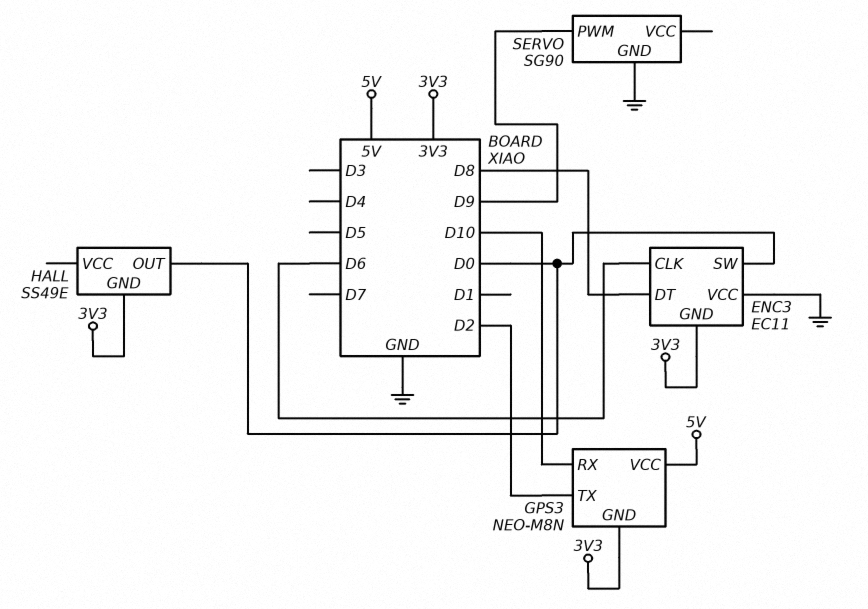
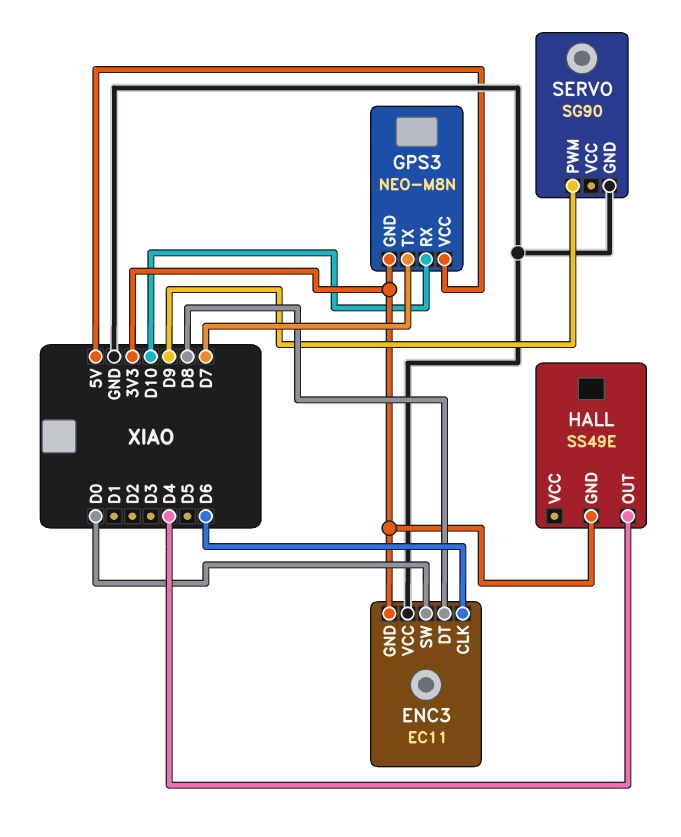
GPS3 pin TX: D2 -> D7
HALL pin OUT: D0 -> D4

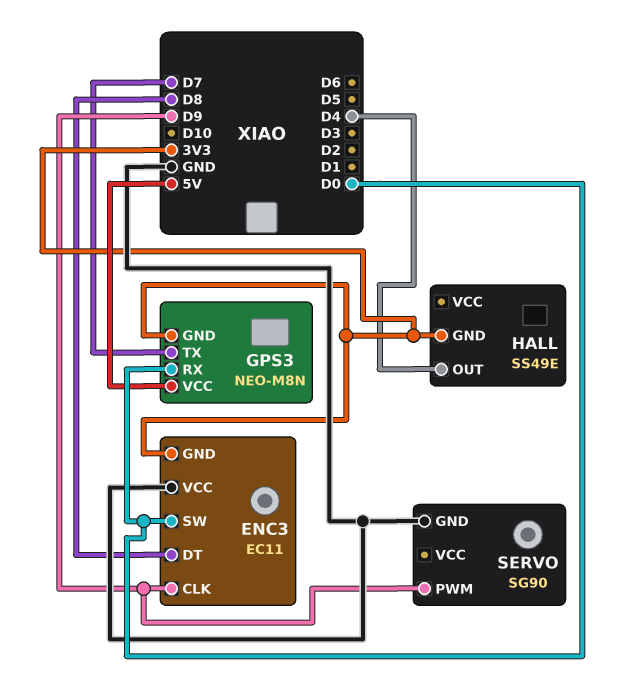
ENC3 pin CLK: D6 -> D9
GPS3 pin RX: D10 -> D0

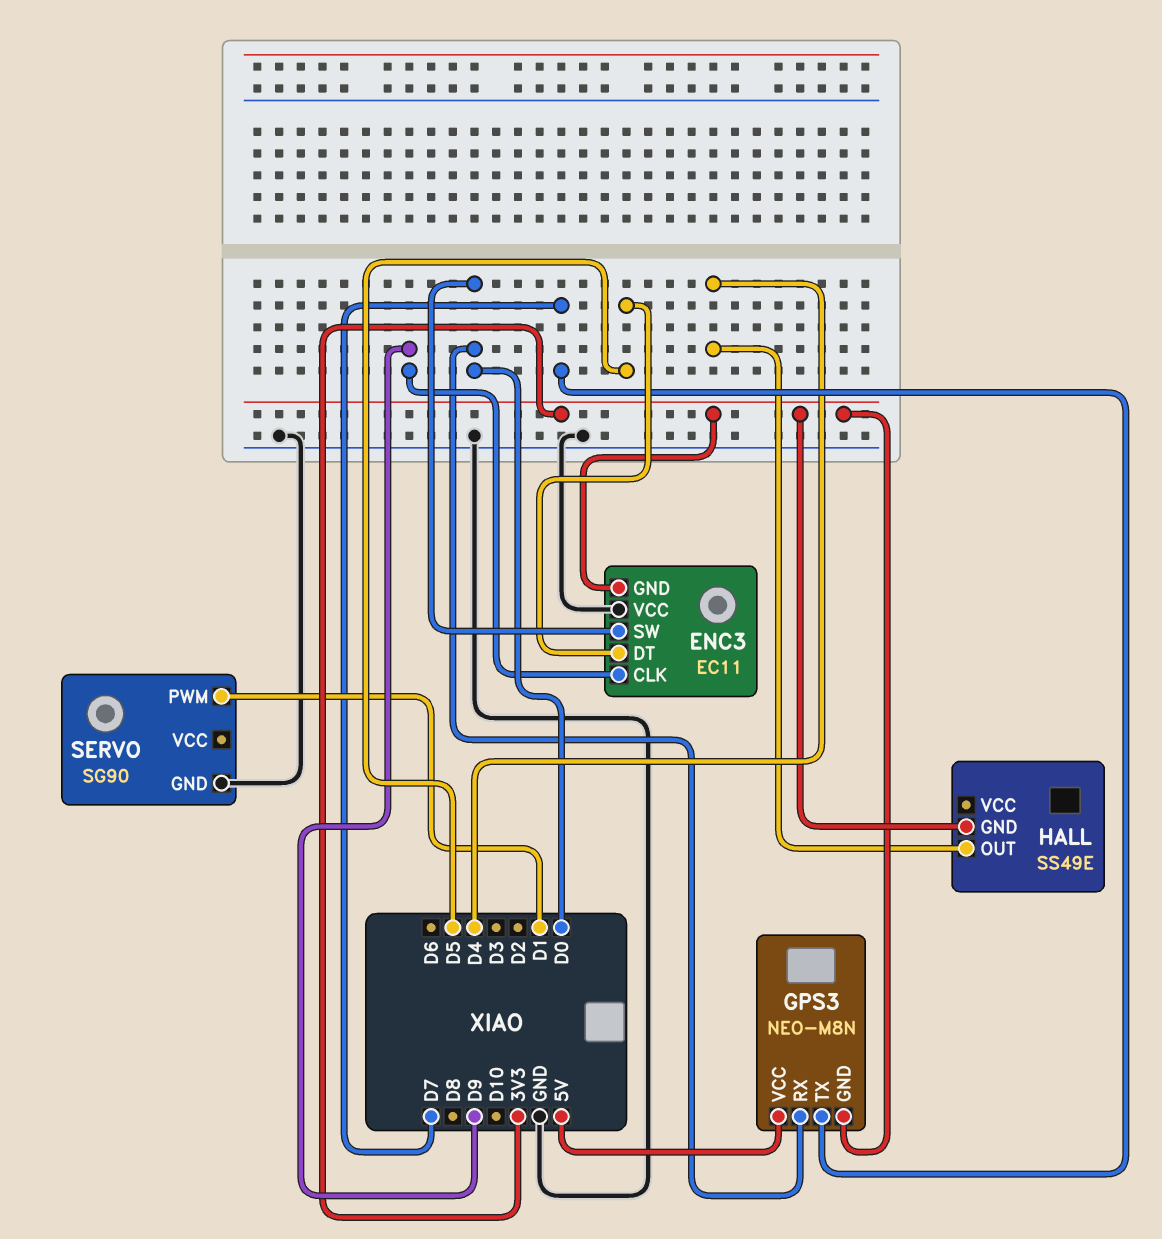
ENC3 pin DT: D8 -> D5
SERVO pin PWM: D9 -> D1

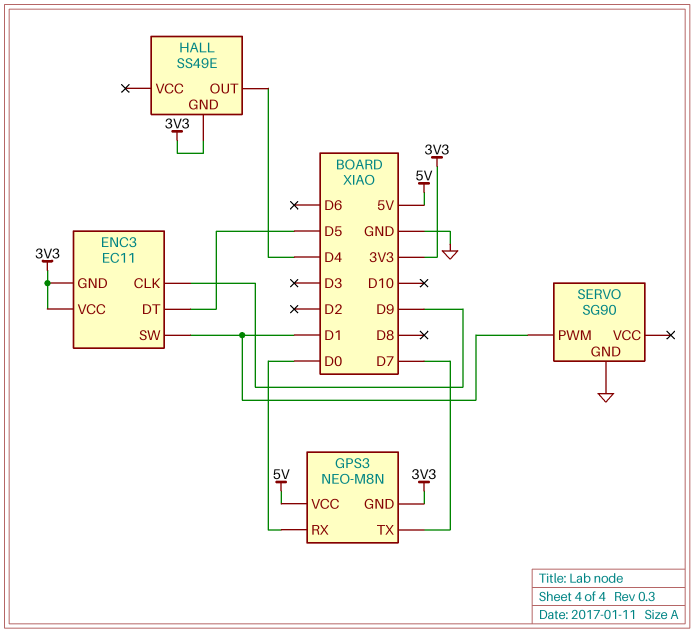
ENC3 pin SW: D0 -> D1
ENC3 pin VCC: GND -> 3V3

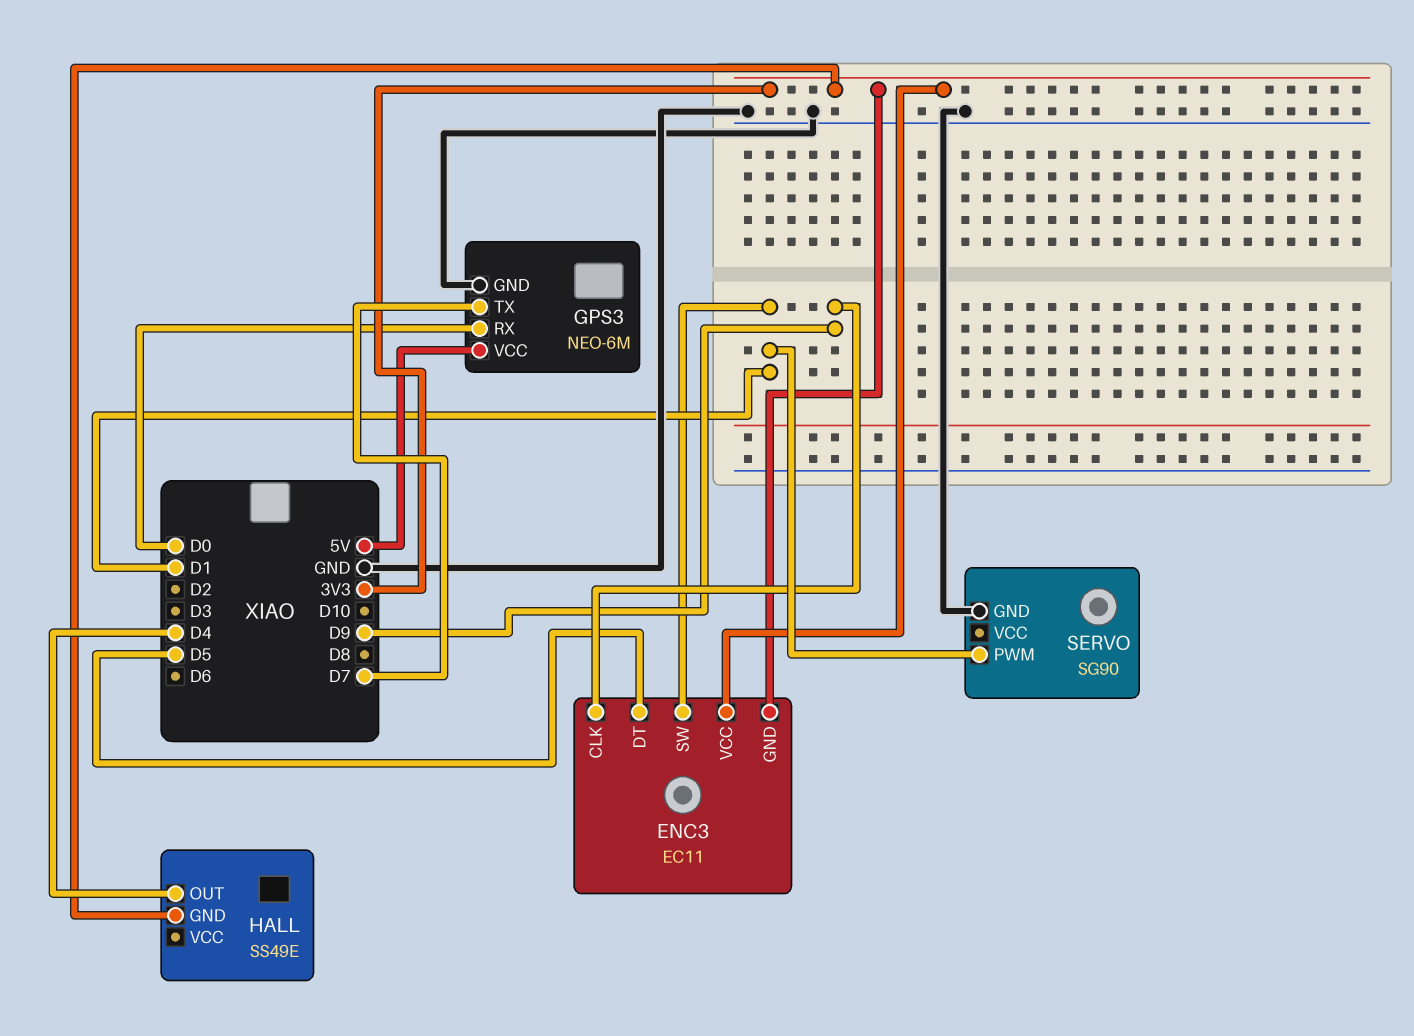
GPS3: NEO-M8N -> NEO-6M
GPS3 pin GND: 3V3 -> GND

